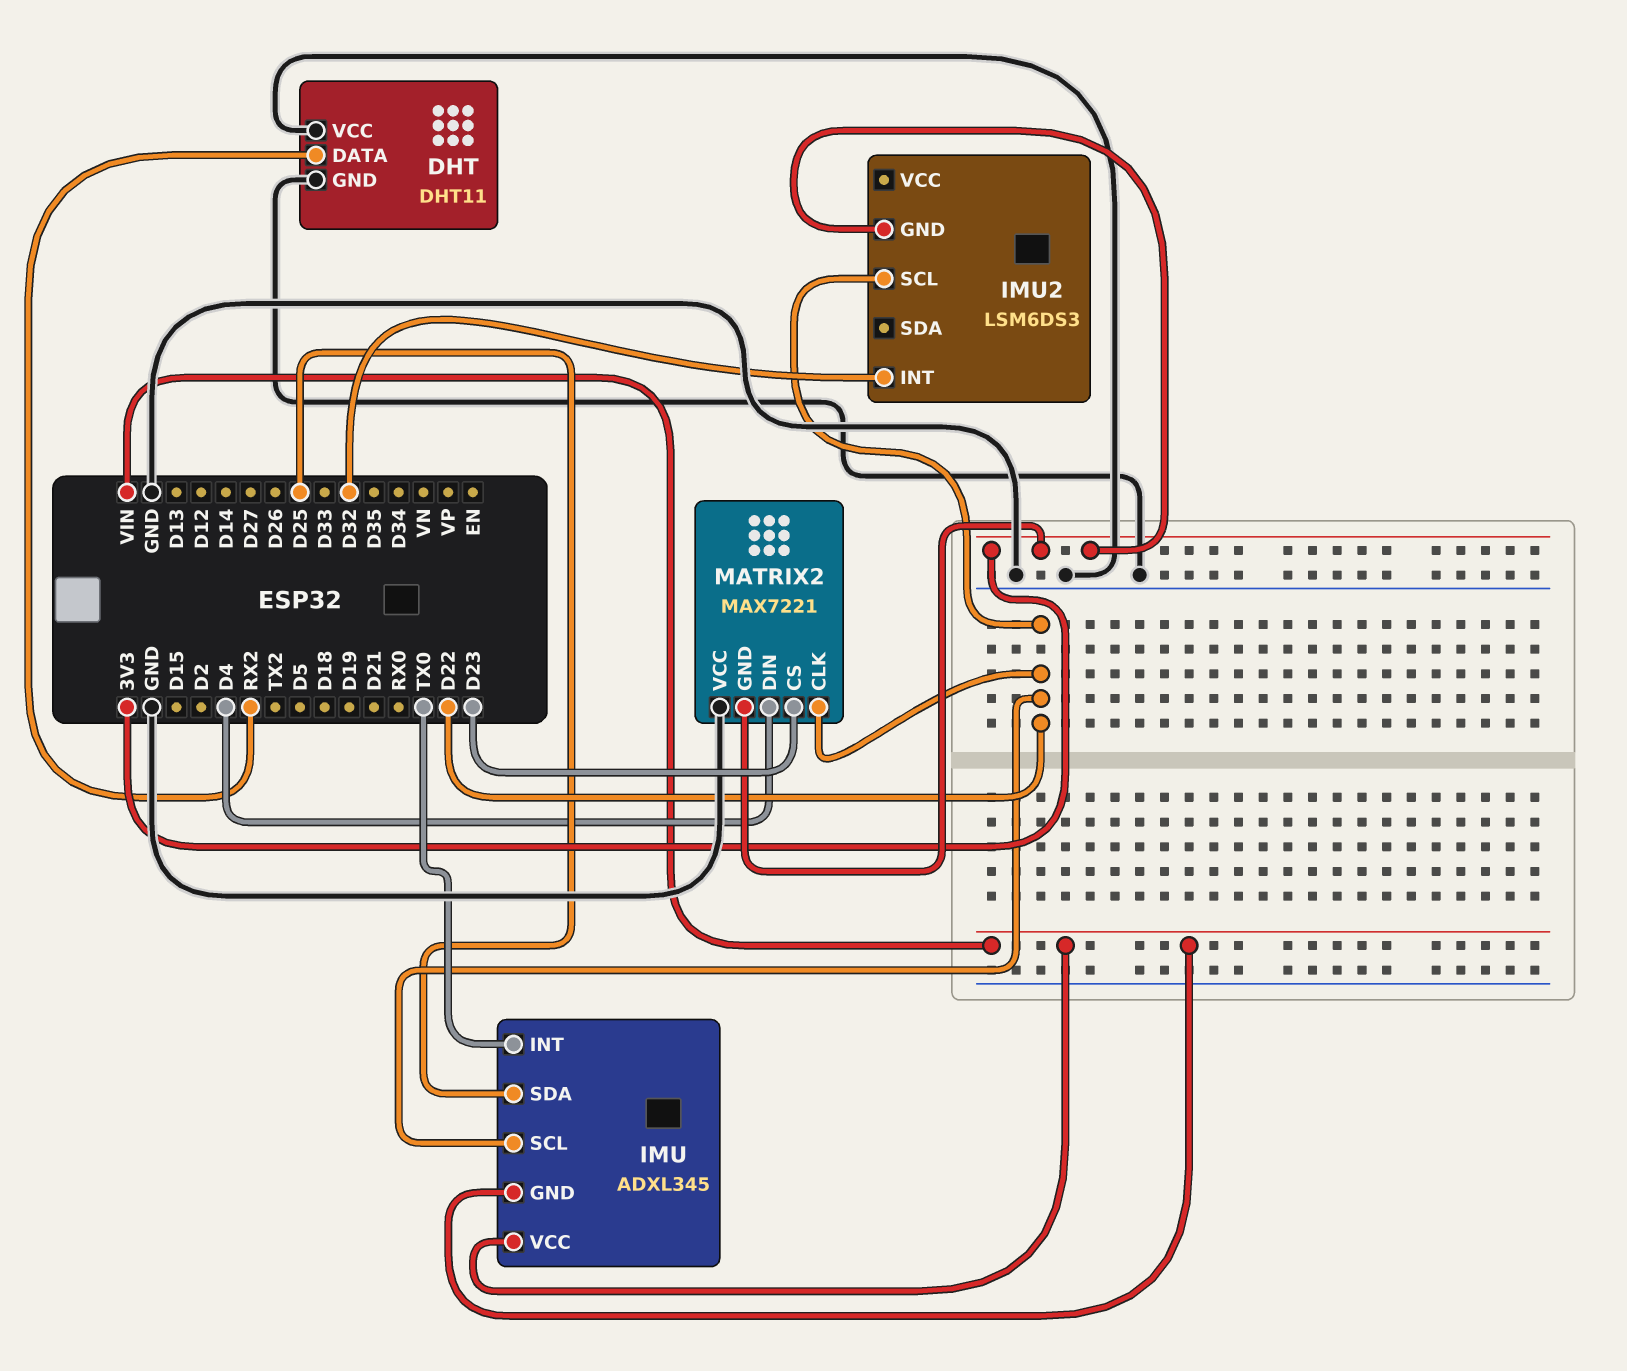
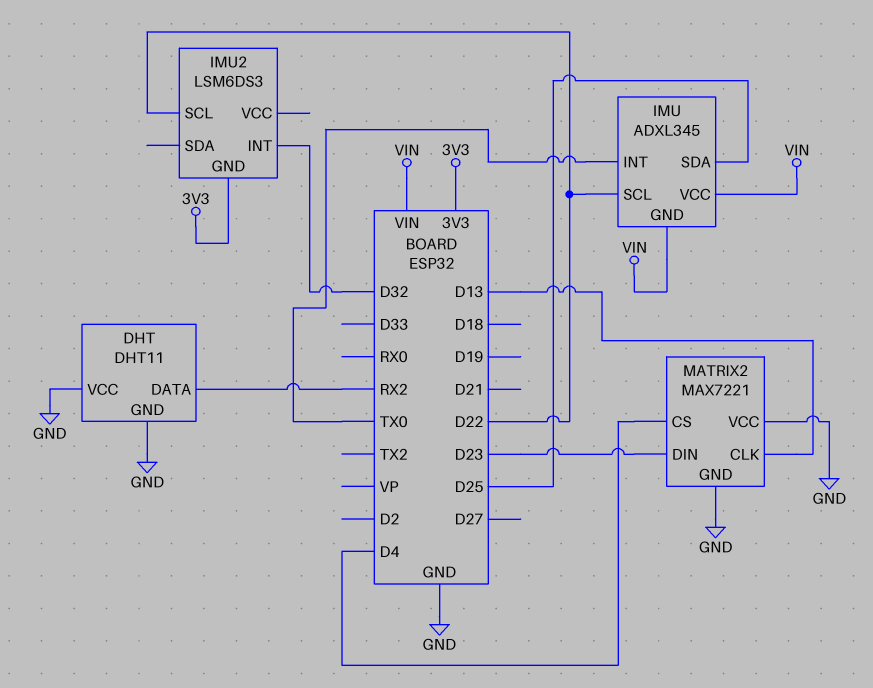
MATRIX2 pin CLK: D22 -> D13
MATRIX2 pin CS: D23 -> D4
MATRIX2 pin DIN: D4 -> D23
MATRIX2 pin GND: 3V3 -> GND

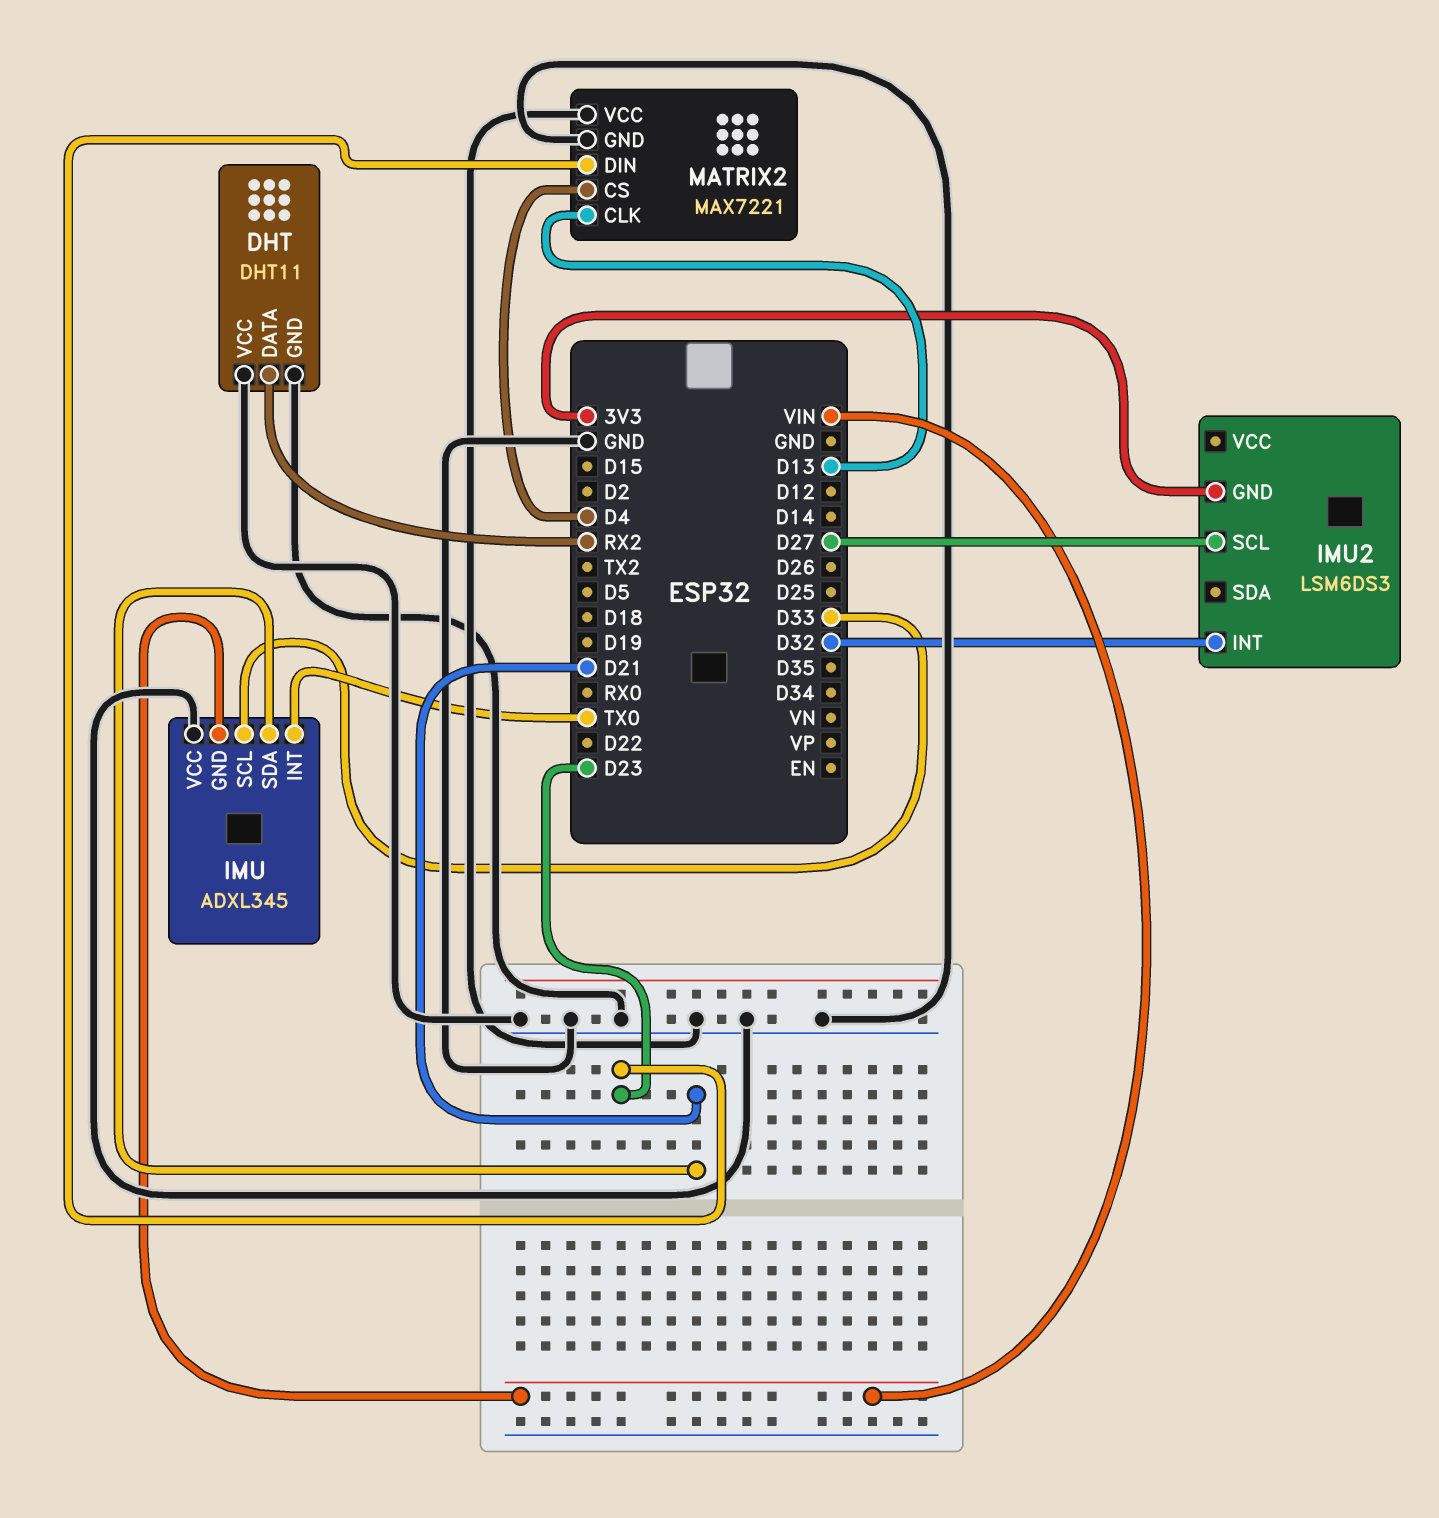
IMU pin SCL: D22 -> D33
IMU pin SDA: D25 -> D21
IMU pin VCC: VIN -> GND
IMU2 pin SCL: D22 -> D27

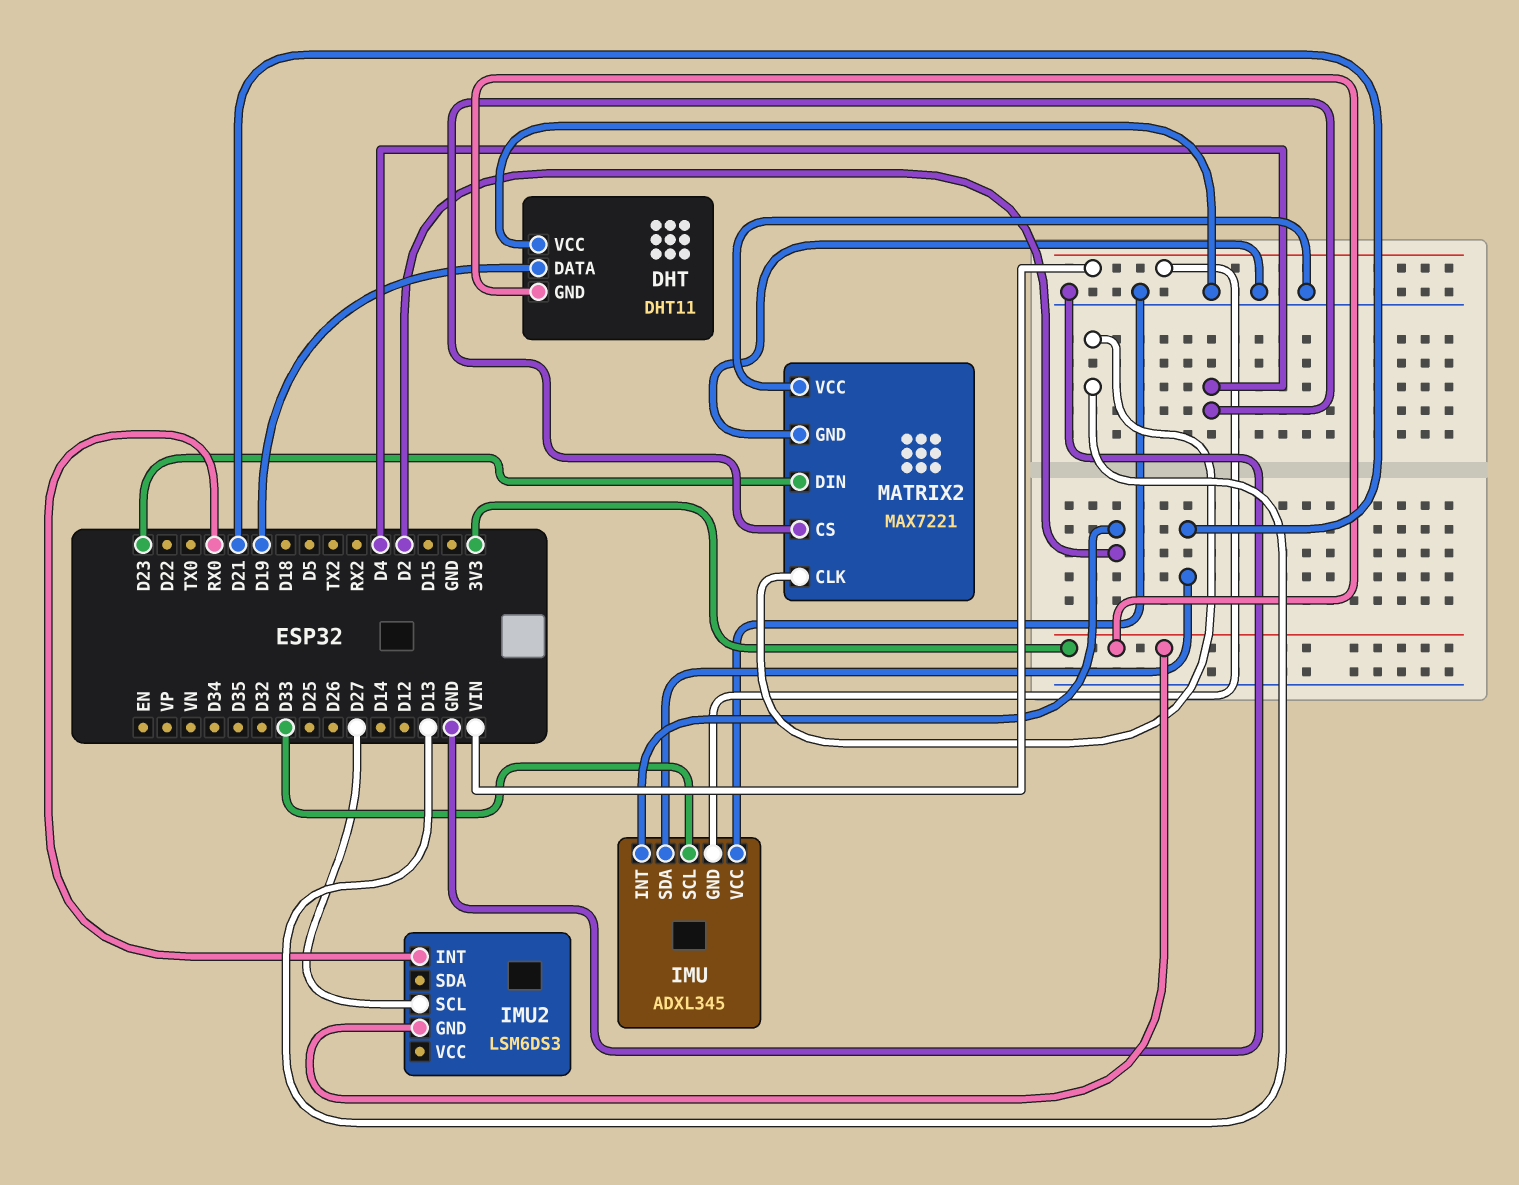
DHT pin DATA: RX2 -> D19
DHT pin GND: GND -> 3V3
IMU pin INT: TX0 -> D2
IMU2 pin INT: D32 -> RX0

